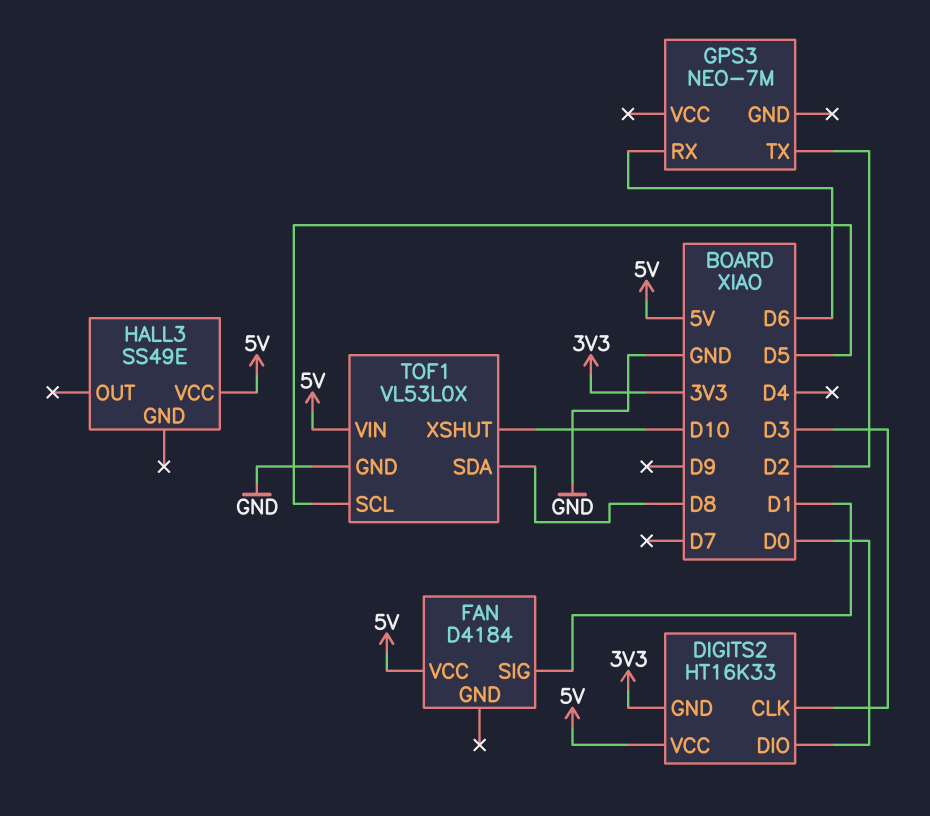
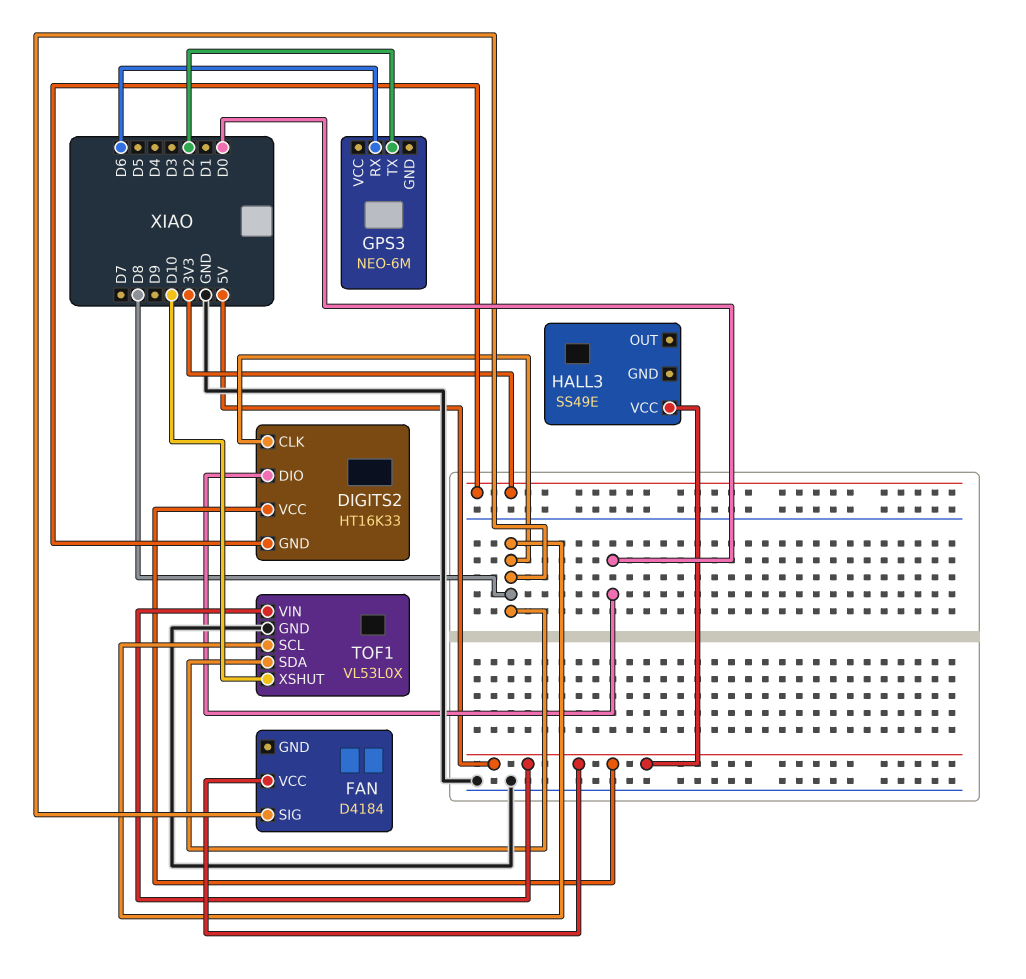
DIGITS2 pin CLK: D3 -> D8
FAN pin SIG: D1 -> D8
GPS3: NEO-7M -> NEO-6M
TOF1 pin SCL: D5 -> D8

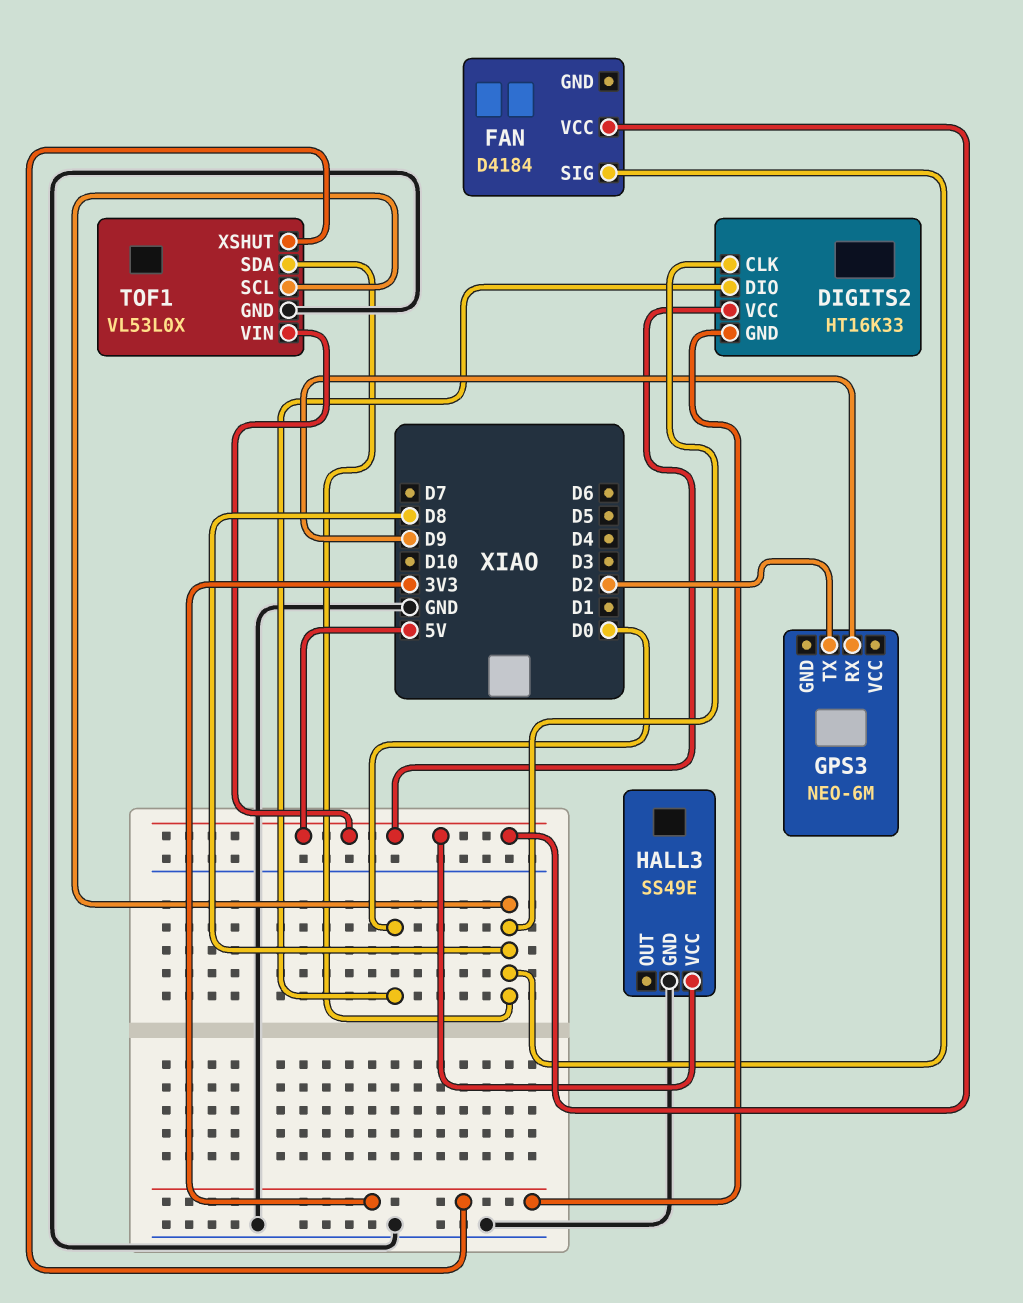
GPS3 pin RX: D6 -> D9
HALL3 pin GND: none -> GND
TOF1 pin XSHUT: D10 -> 3V3

